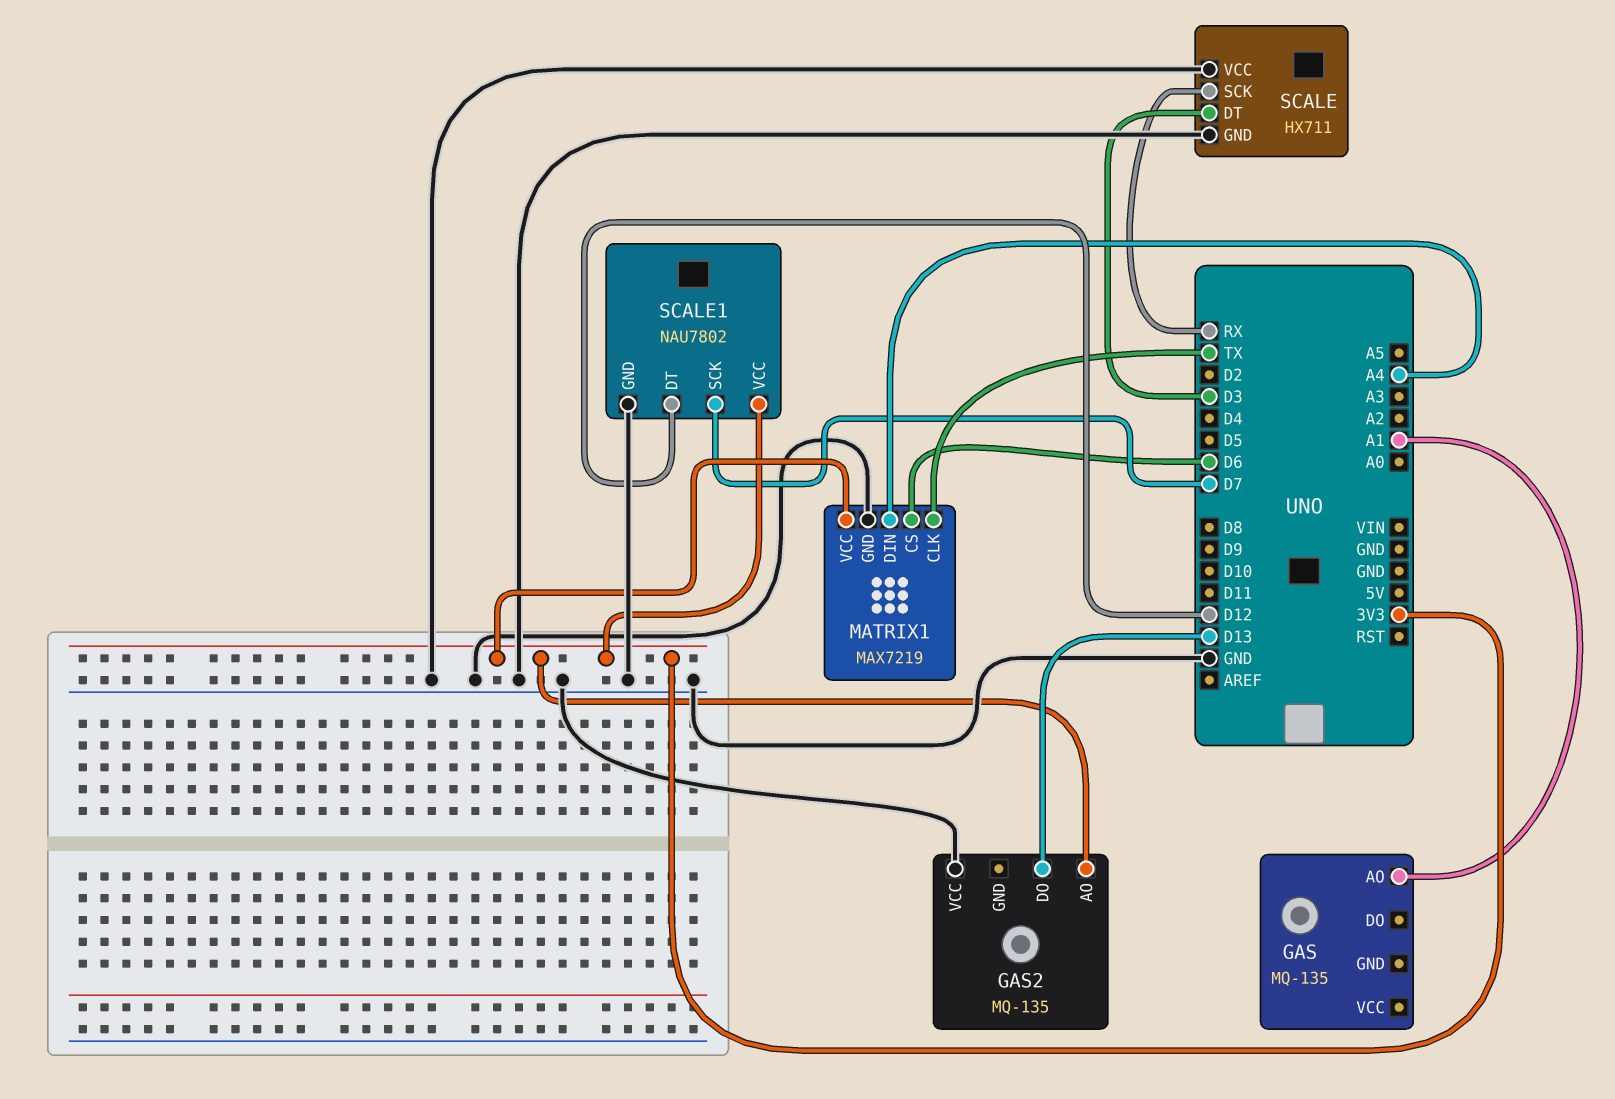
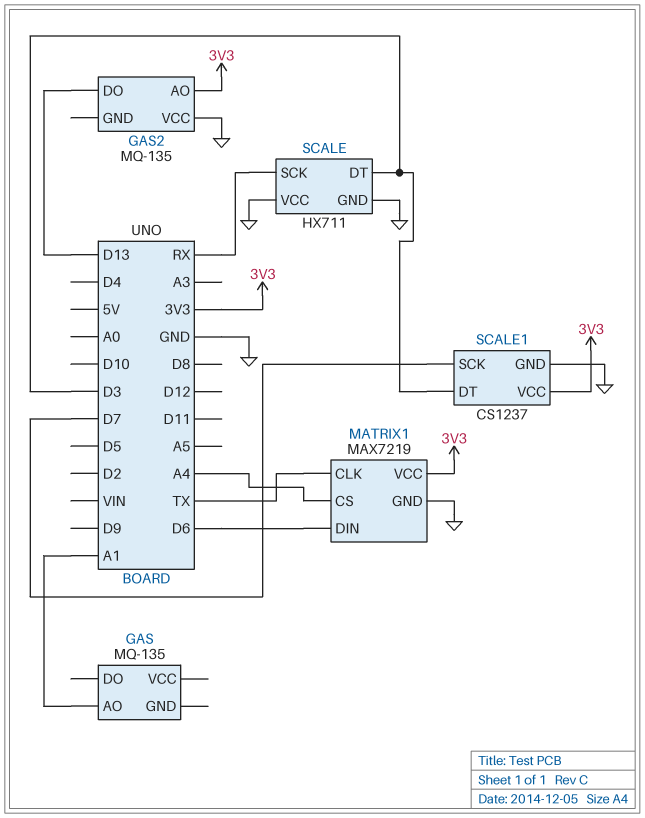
MATRIX1 pin CS: D6 -> A4
MATRIX1 pin DIN: A4 -> D6
SCALE1: NAU7802 -> CS1237
SCALE1 pin DT: D12 -> D3

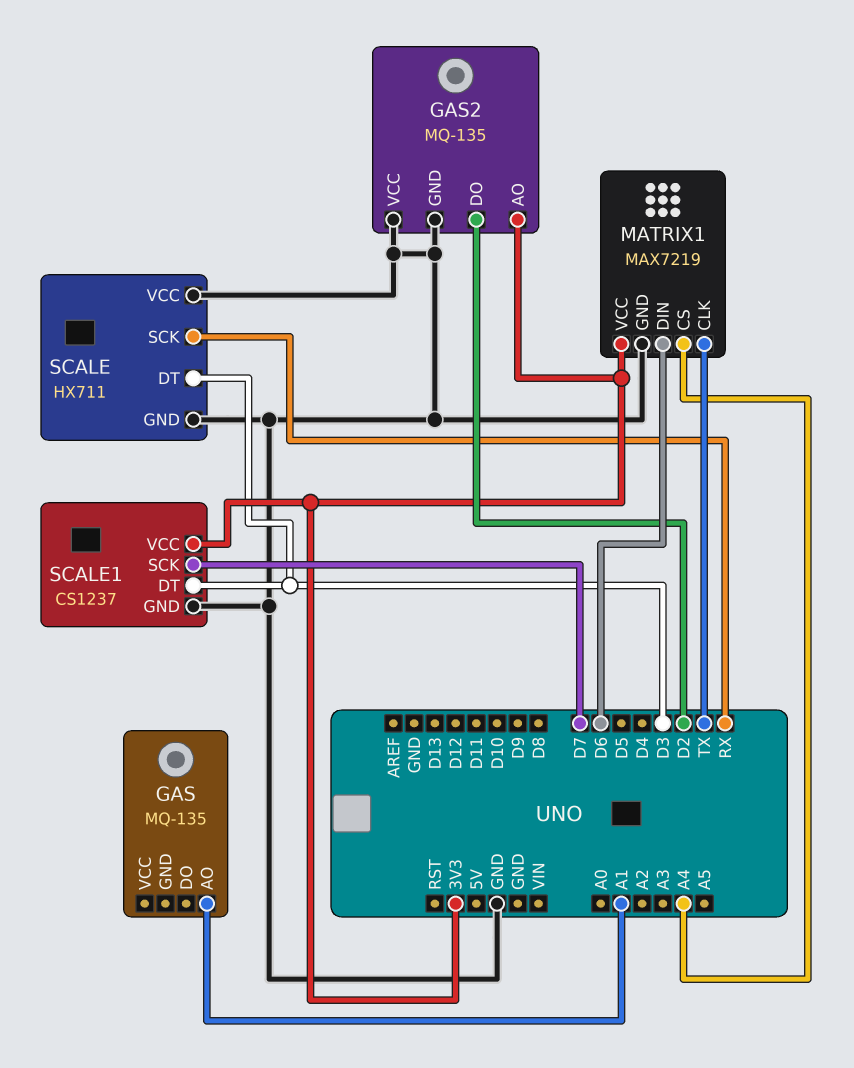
GAS2 pin DO: D13 -> D2
GAS2 pin GND: none -> GND

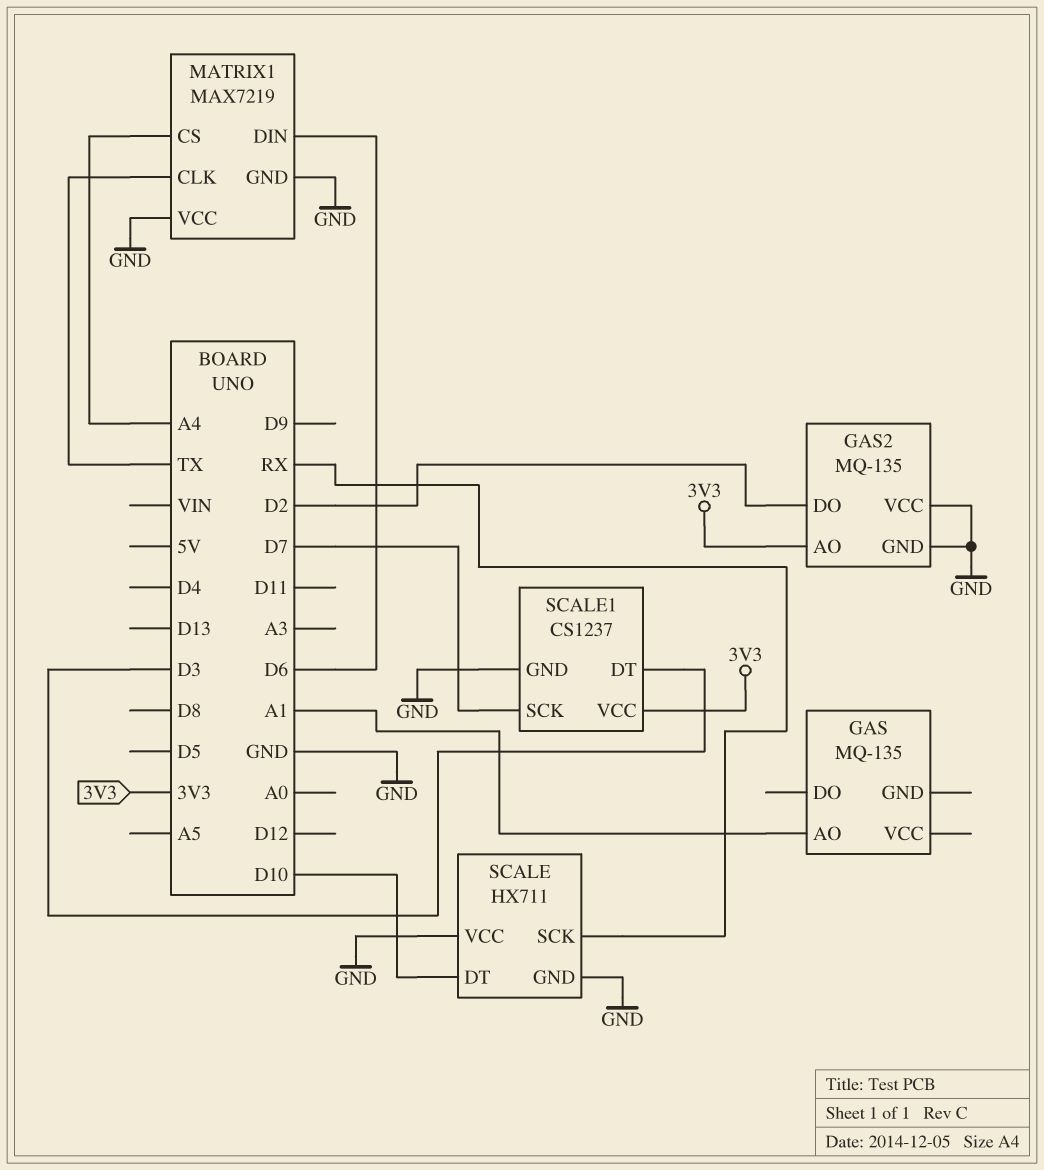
MATRIX1 pin VCC: 3V3 -> GND
SCALE pin DT: D3 -> D10

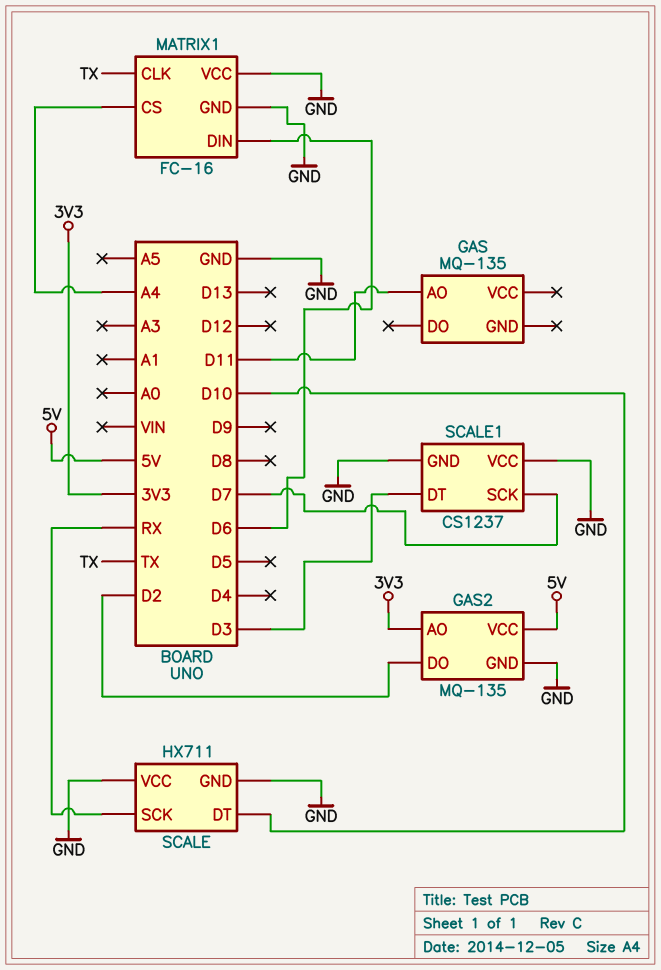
GAS pin AO: A1 -> D11
GAS2 pin VCC: GND -> 5V
MATRIX1: MAX7219 -> FC-16
SCALE1 pin VCC: 3V3 -> GND

